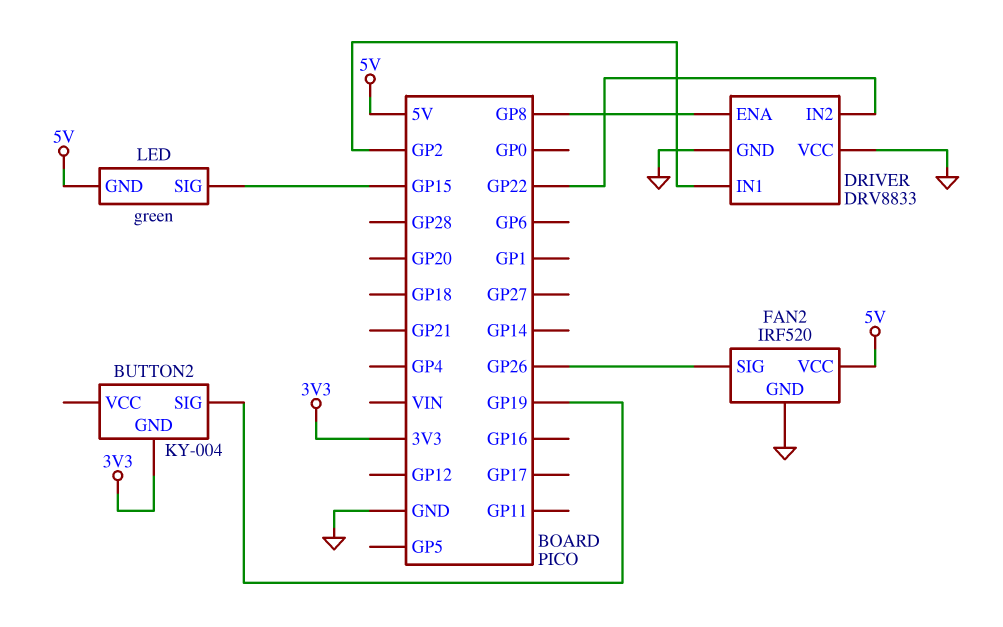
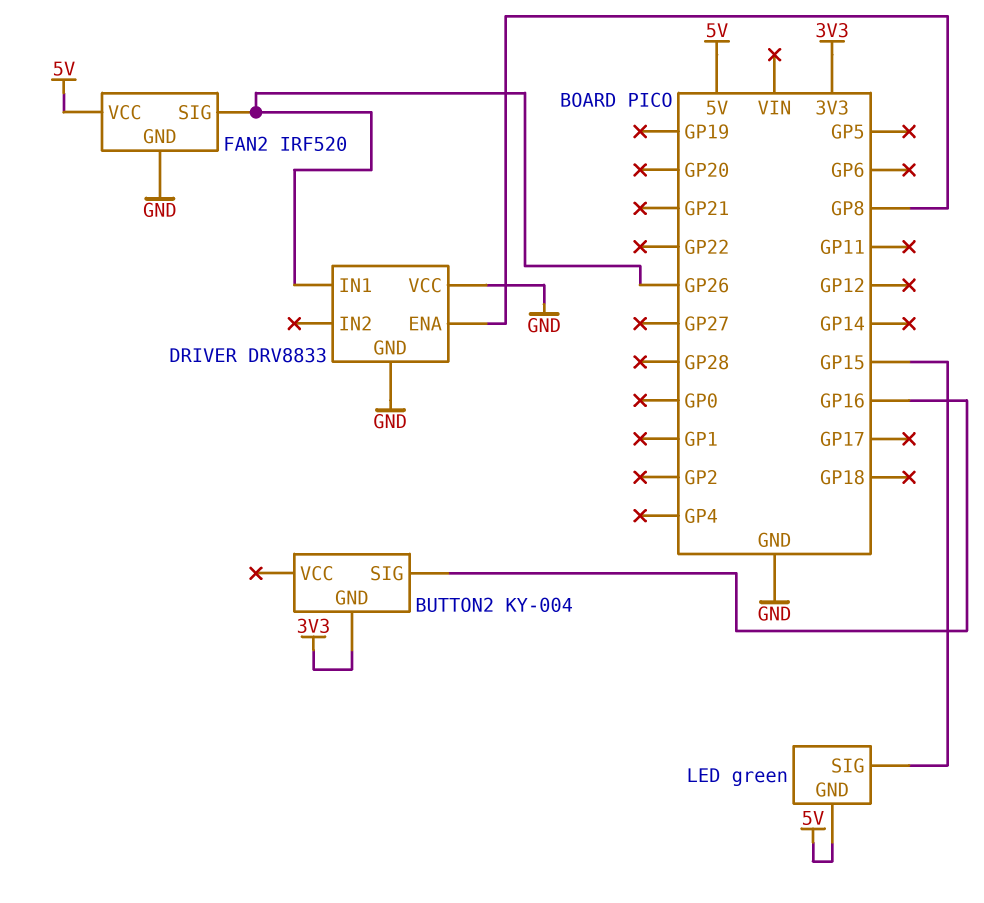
BUTTON2 pin SIG: GP19 -> GP16
DRIVER pin IN1: GP2 -> GP26
DRIVER pin IN2: GP22 -> none

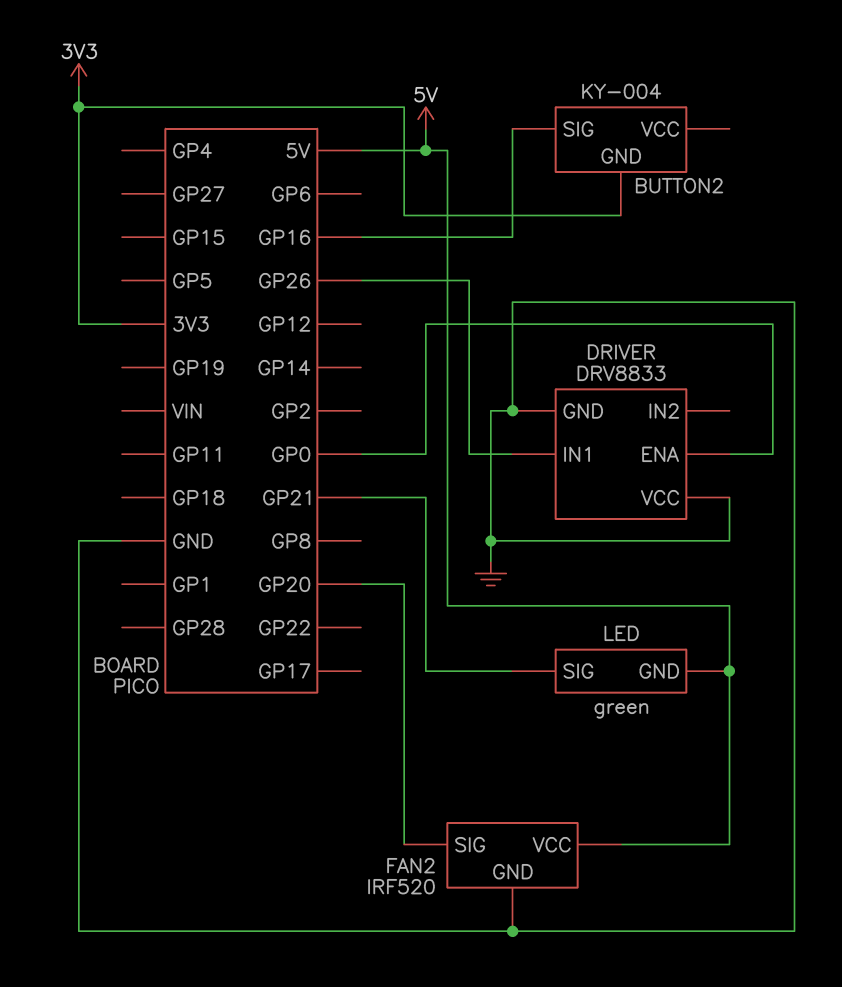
DRIVER pin ENA: GP8 -> GP0
FAN2 pin SIG: GP26 -> GP20
LED pin SIG: GP15 -> GP21

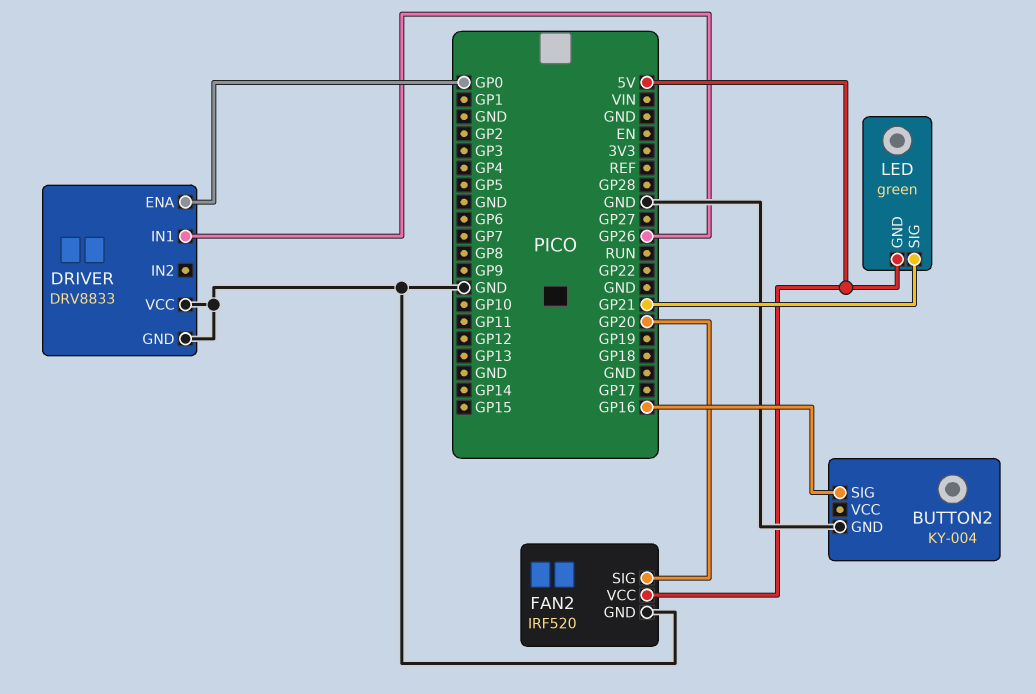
BUTTON2 pin GND: 3V3 -> GND

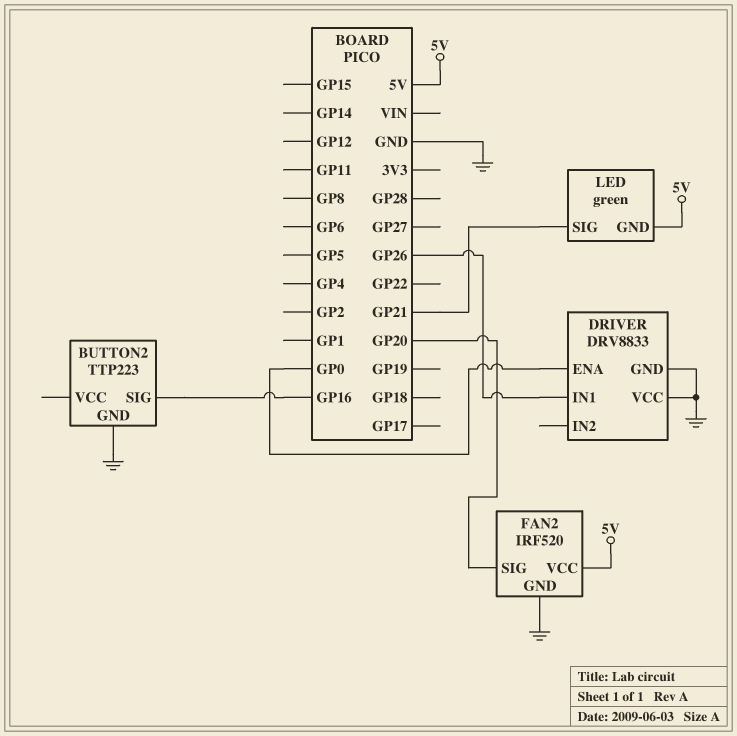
BUTTON2: KY-004 -> TTP223

